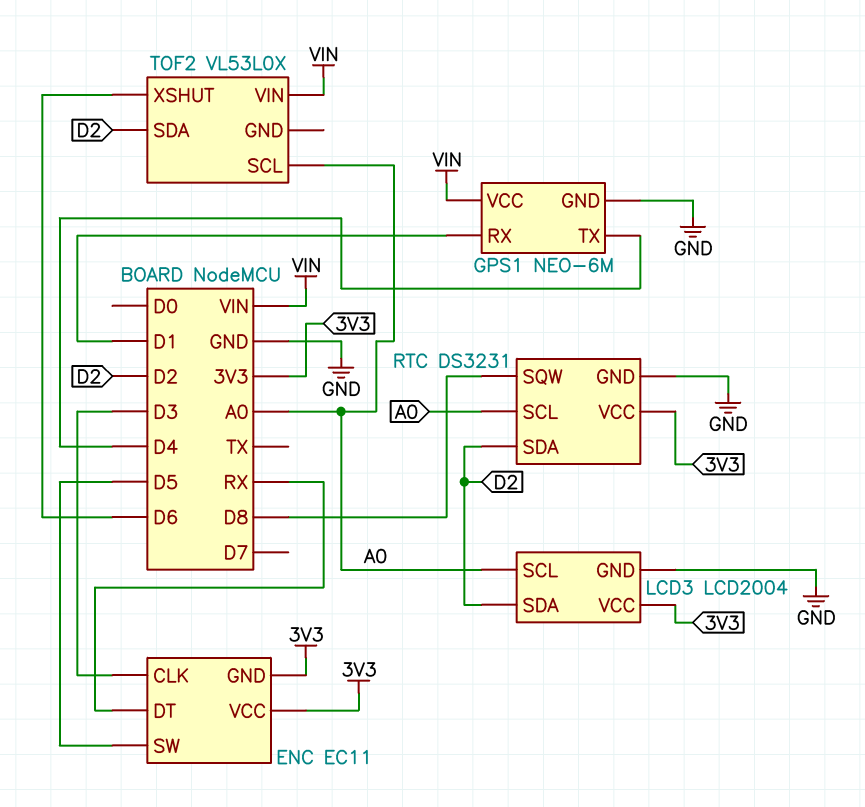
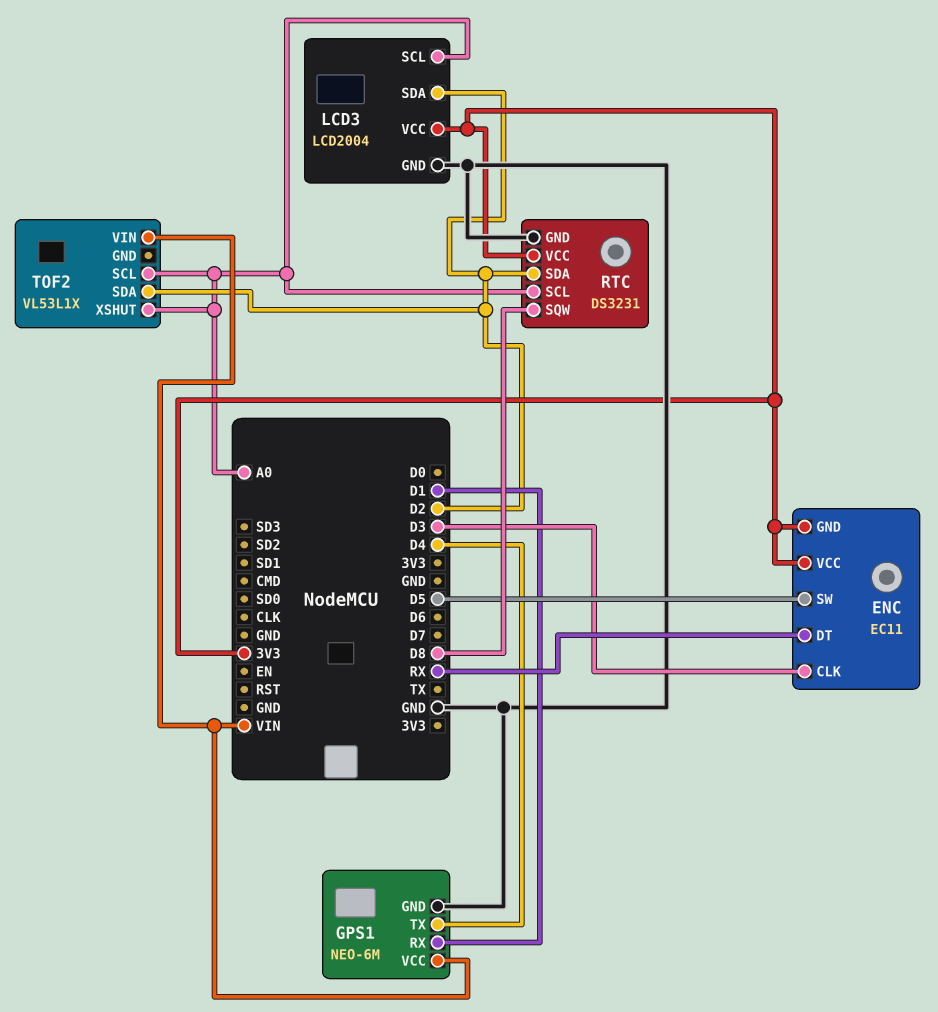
TOF2: VL53L0X -> VL53L1X
TOF2 pin XSHUT: D6 -> A0

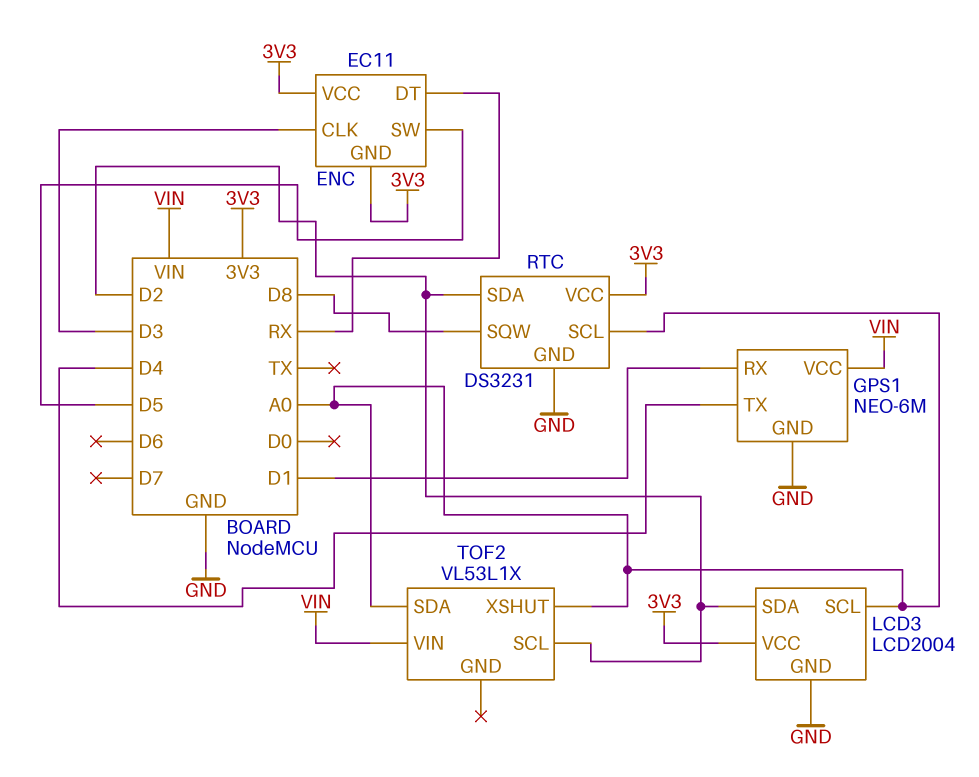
TOF2 pin SCL: A0 -> D2
TOF2 pin SDA: D2 -> A0

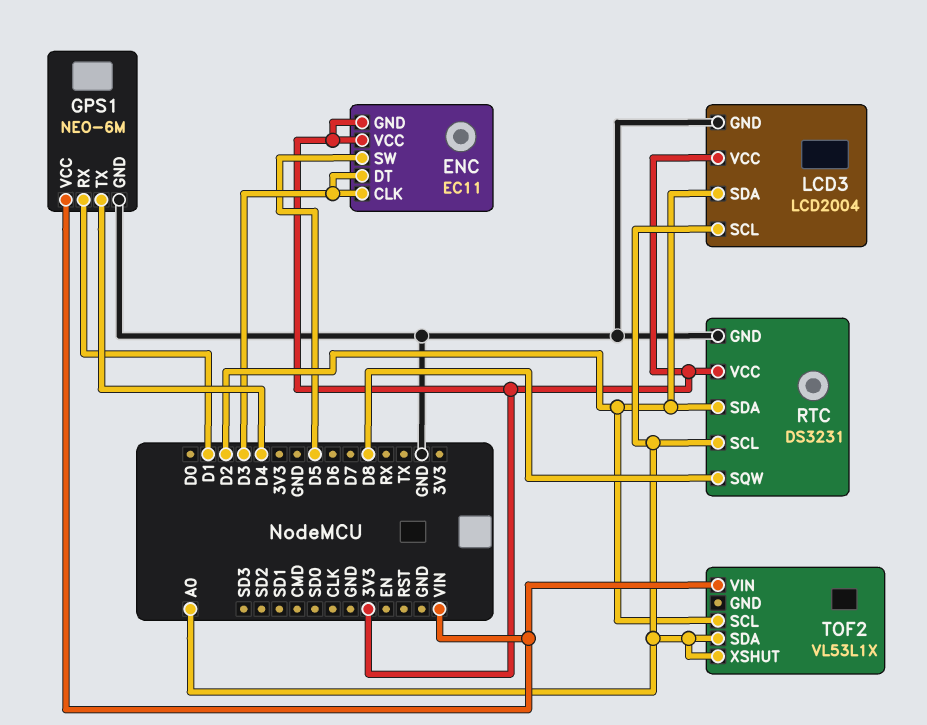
ENC pin DT: RX -> D3

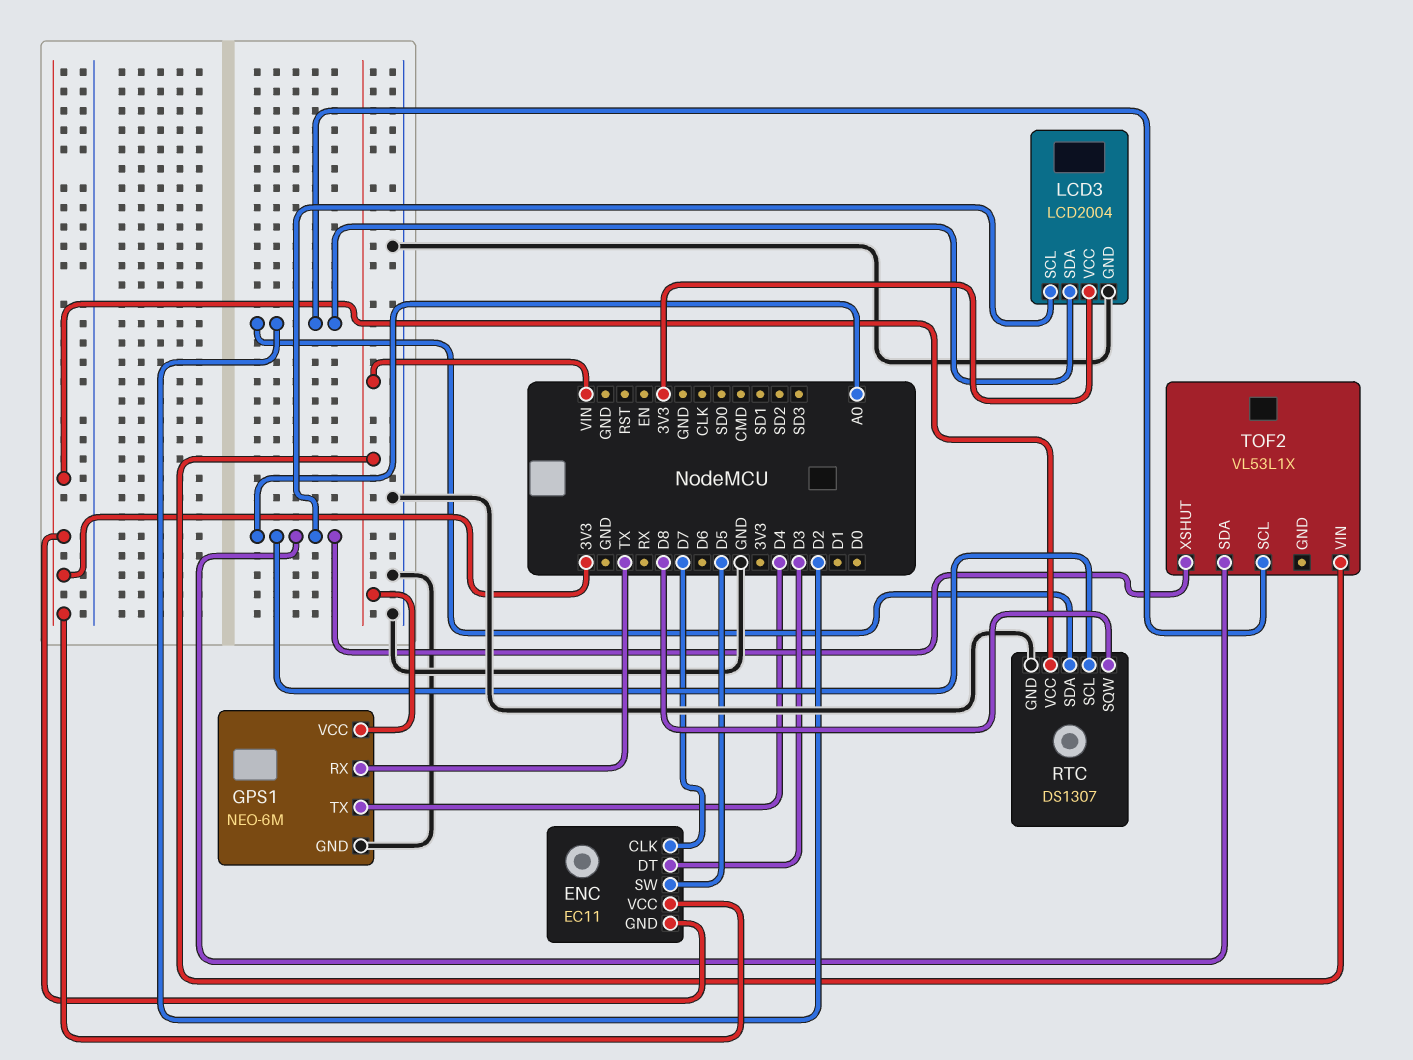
ENC pin CLK: D3 -> D7
GPS1 pin RX: D1 -> TX
RTC: DS3231 -> DS1307

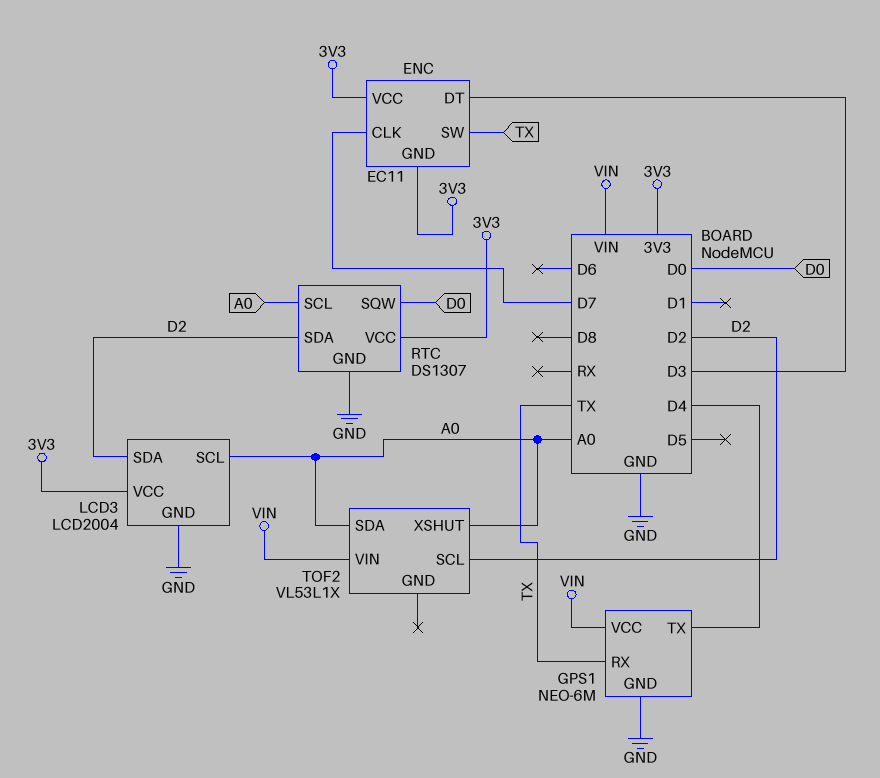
ENC pin SW: D5 -> TX
RTC pin SQW: D8 -> D0

